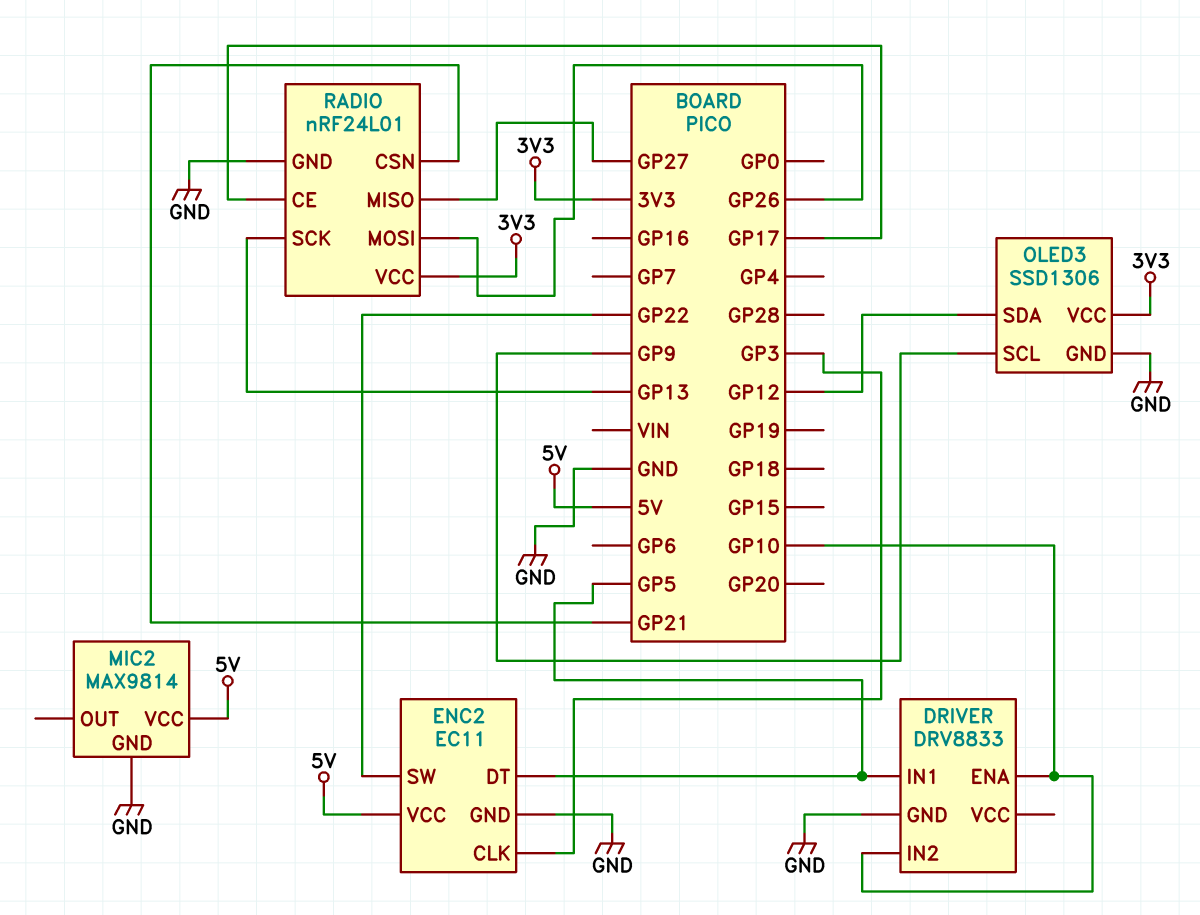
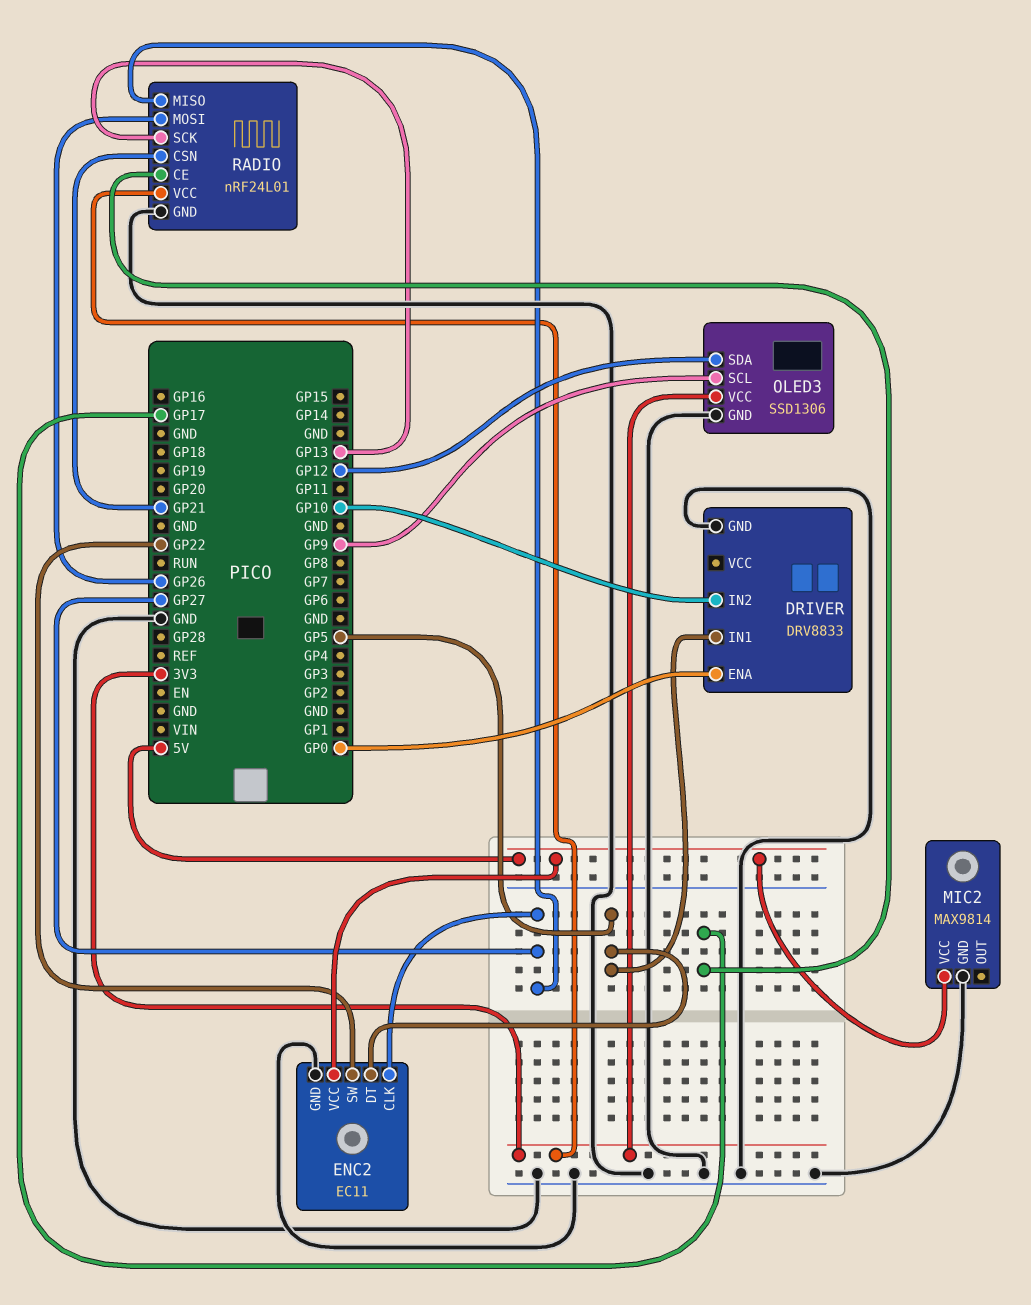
DRIVER pin ENA: GP10 -> GP0
ENC2 pin CLK: GP3 -> GP27

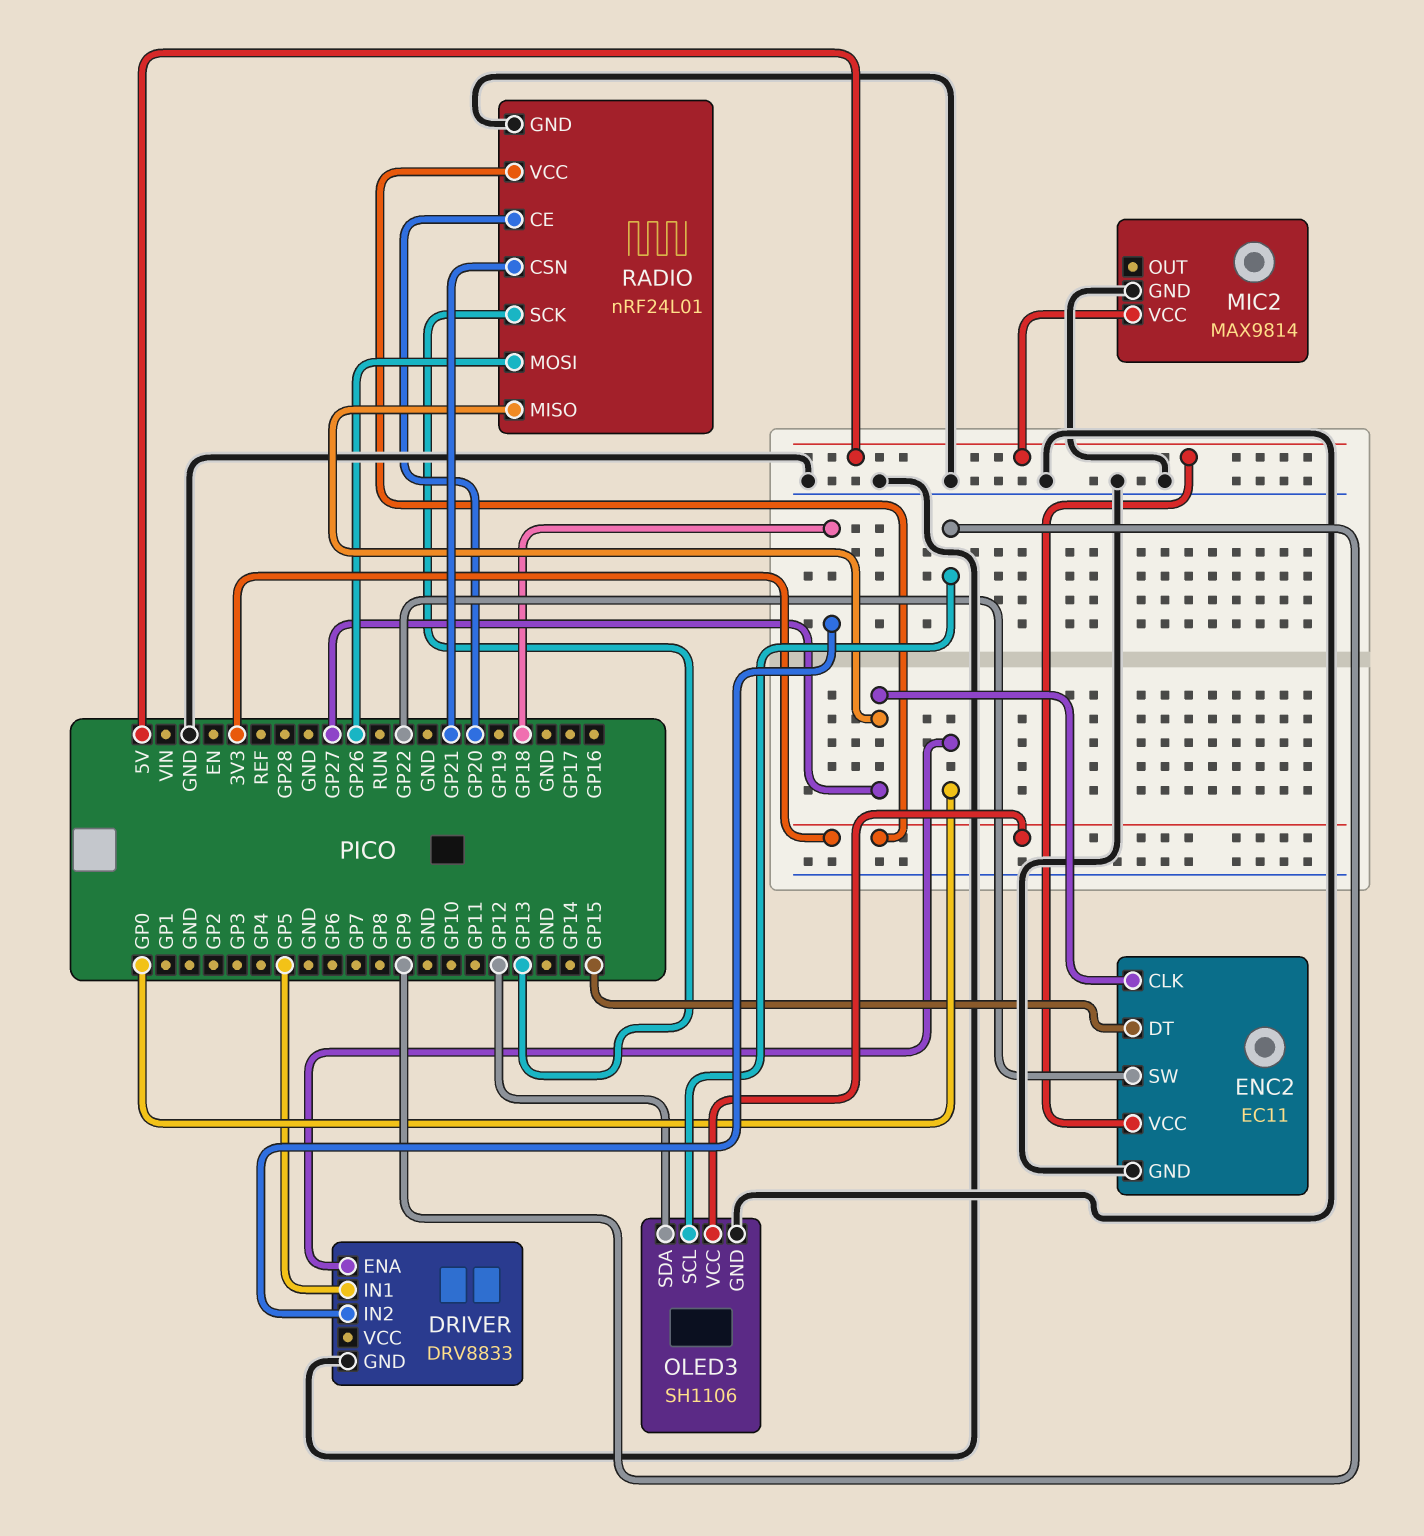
DRIVER pin IN2: GP10 -> GP18
ENC2 pin DT: GP5 -> GP15
OLED3: SSD1306 -> SH1106
RADIO pin CE: GP17 -> GP20

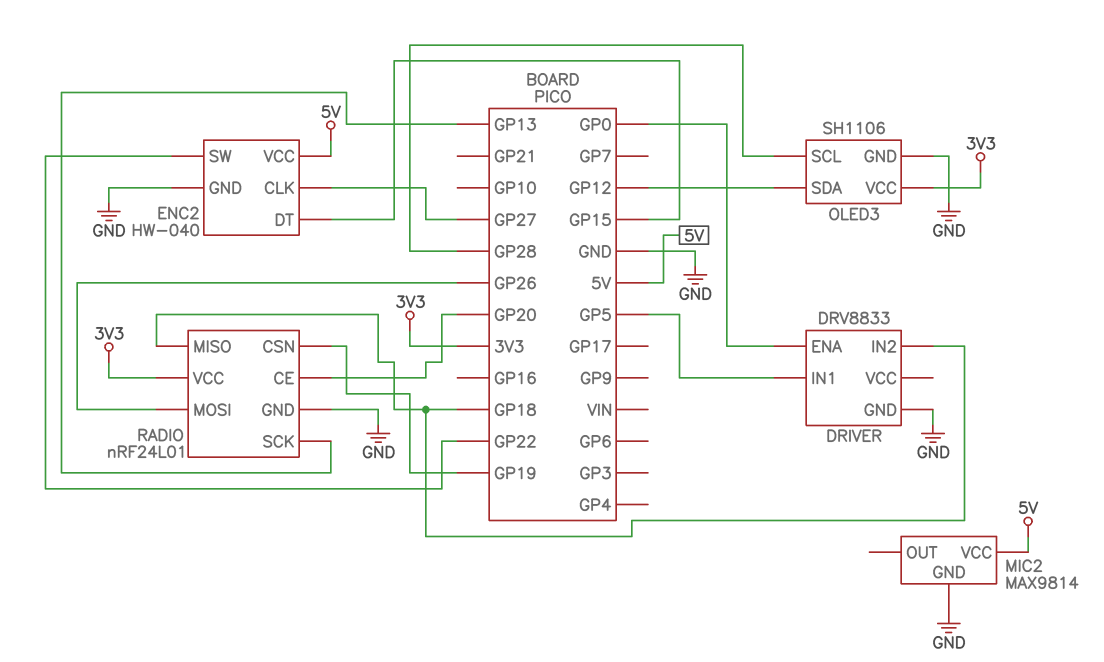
ENC2: EC11 -> HW-040
OLED3 pin SCL: GP9 -> GP28
RADIO pin CSN: GP21 -> GP19
RADIO pin MISO: GP27 -> GP18

